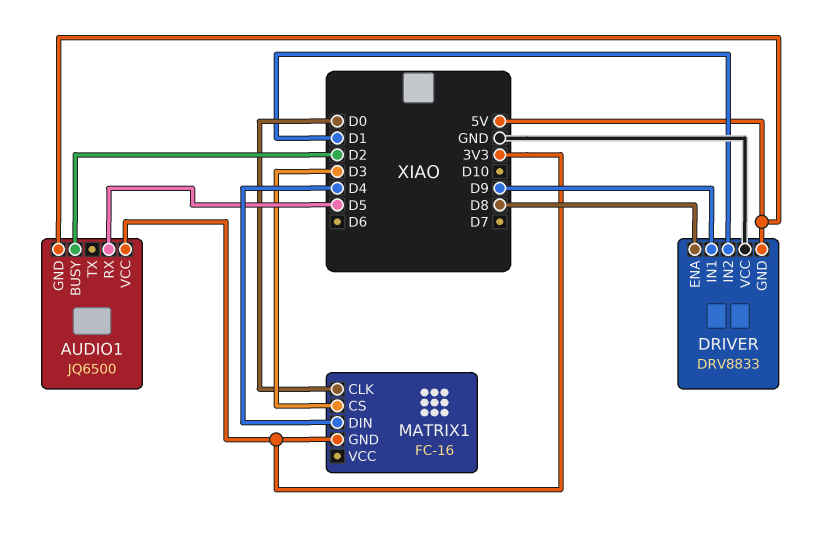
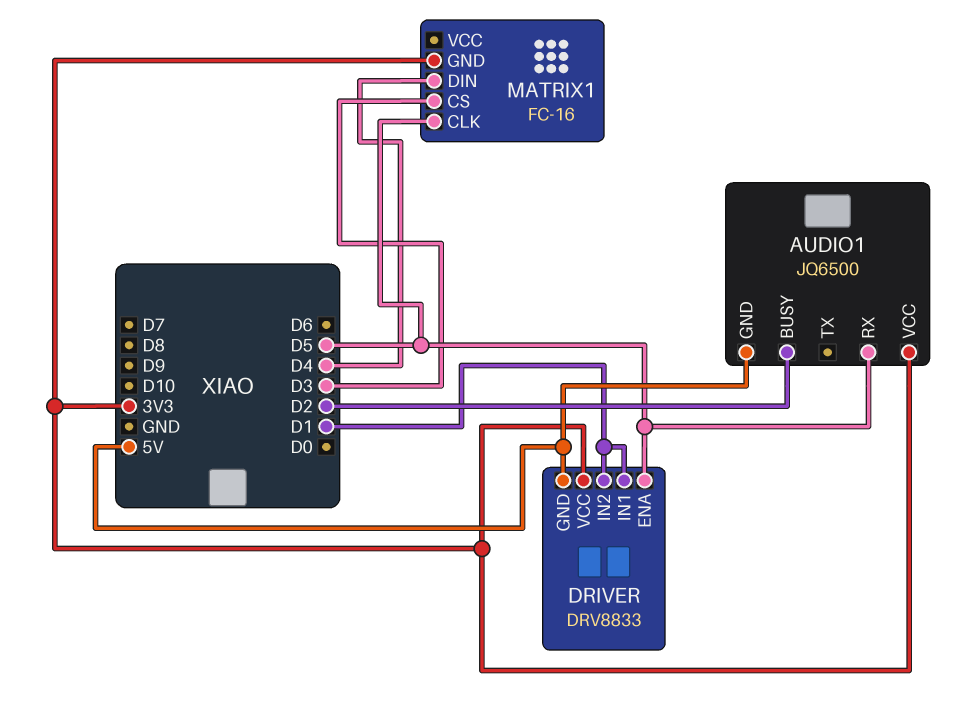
DRIVER pin ENA: D8 -> D5
DRIVER pin IN1: D9 -> D1
DRIVER pin VCC: GND -> 3V3
MATRIX1 pin CLK: D0 -> D5

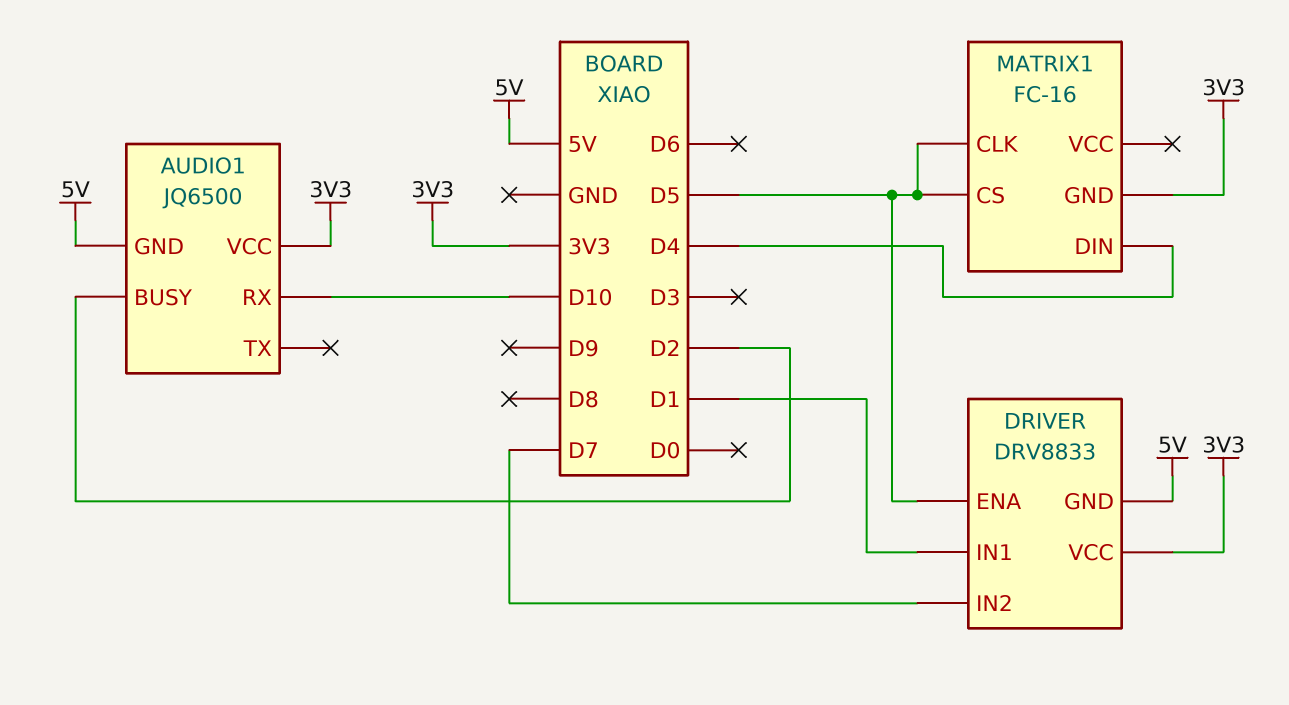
AUDIO1 pin RX: D5 -> D10
DRIVER pin IN2: D1 -> D7
MATRIX1 pin CS: D3 -> D5

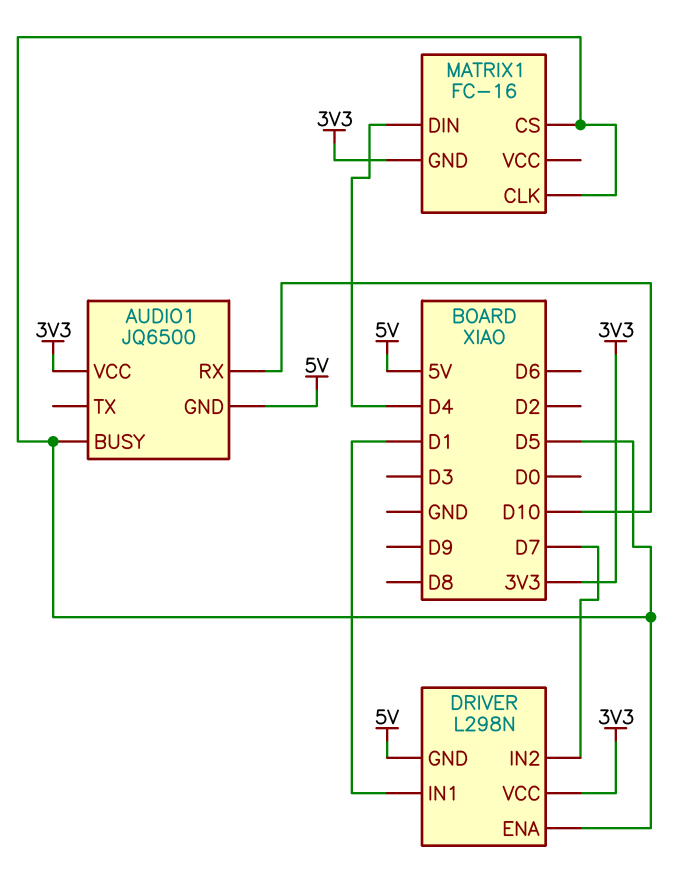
AUDIO1 pin BUSY: D2 -> D5
DRIVER: DRV8833 -> L298N

